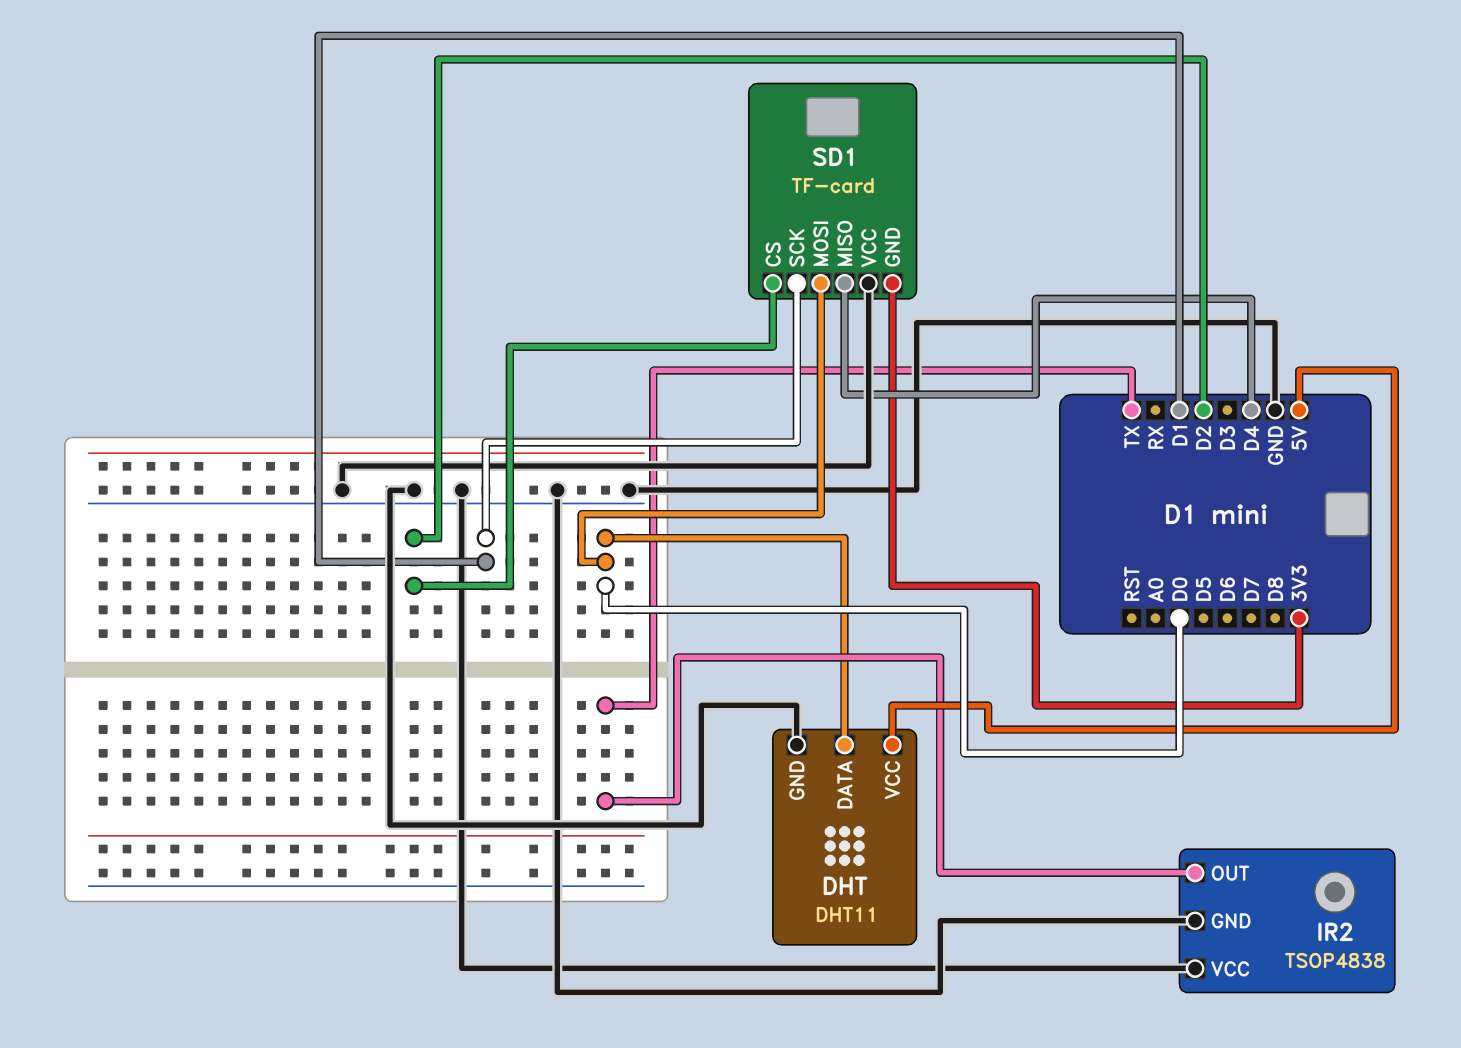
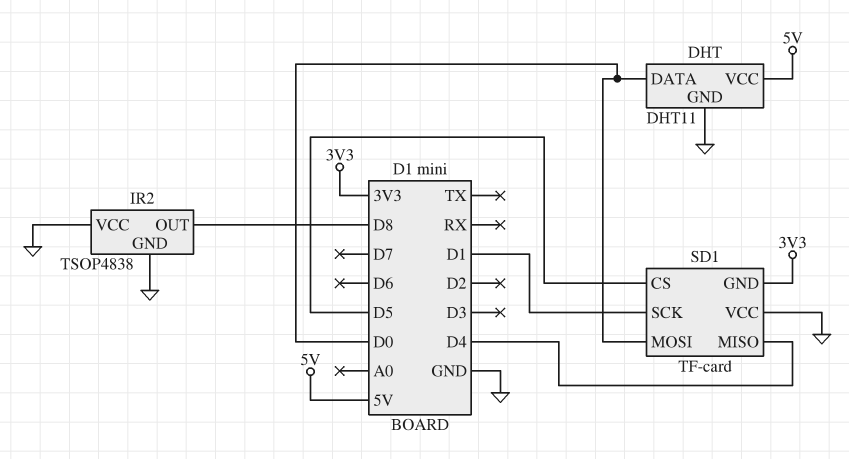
IR2 pin OUT: TX -> D8
SD1 pin CS: D2 -> D5

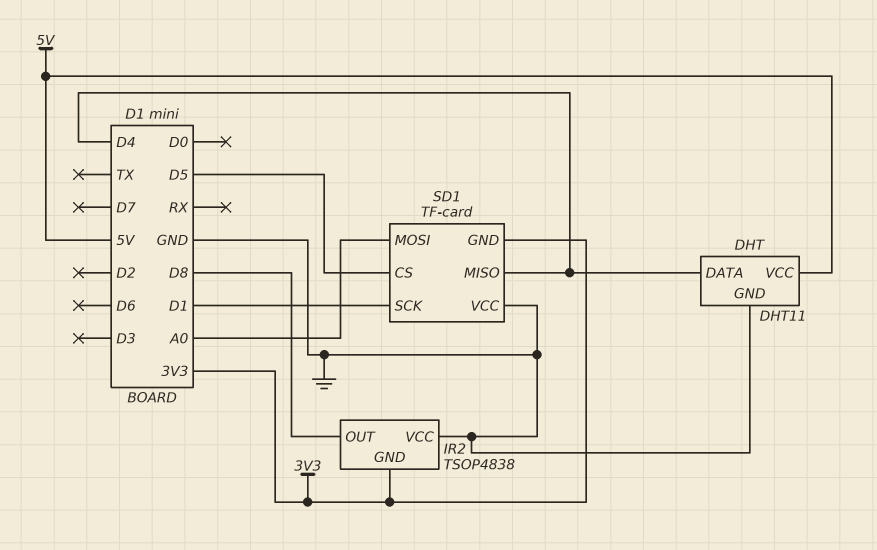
DHT pin DATA: D0 -> D4
IR2 pin GND: GND -> 3V3
SD1 pin MOSI: D0 -> A0

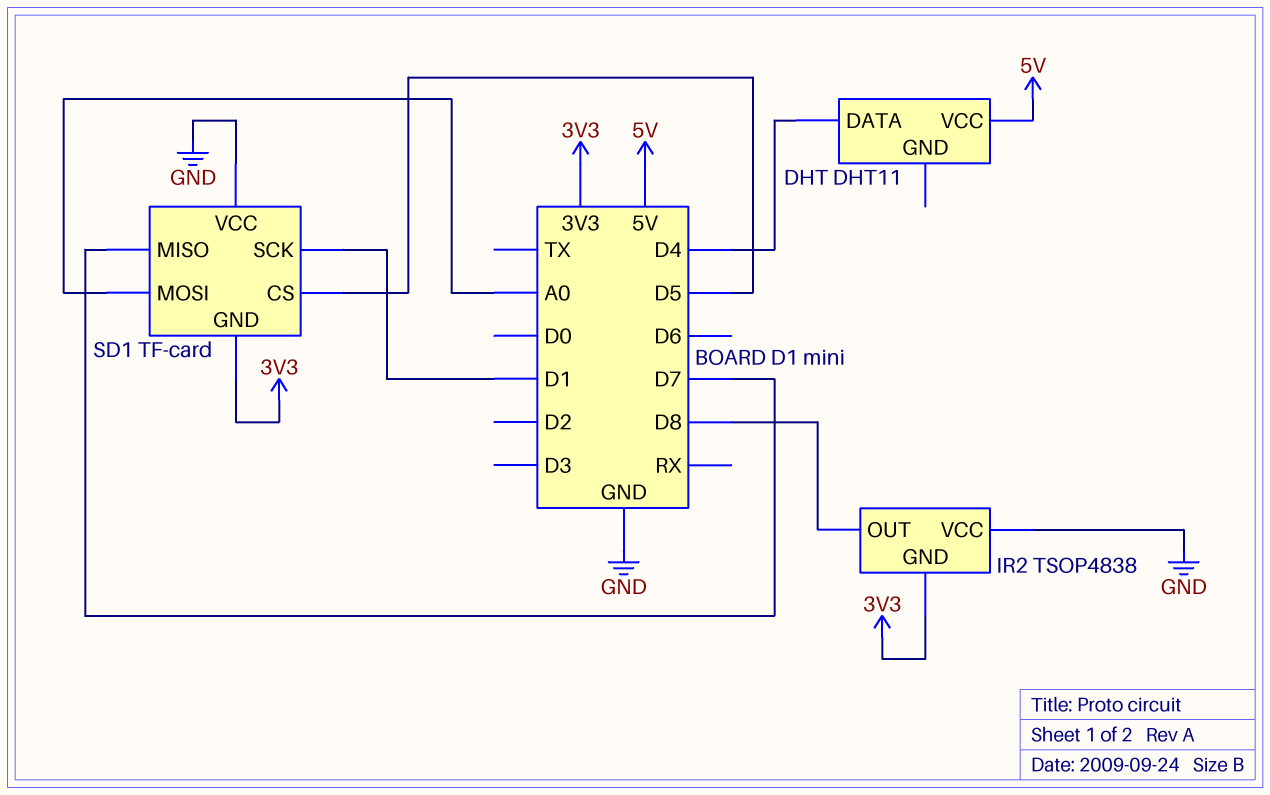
DHT pin GND: GND -> none
SD1 pin MISO: D4 -> D7

